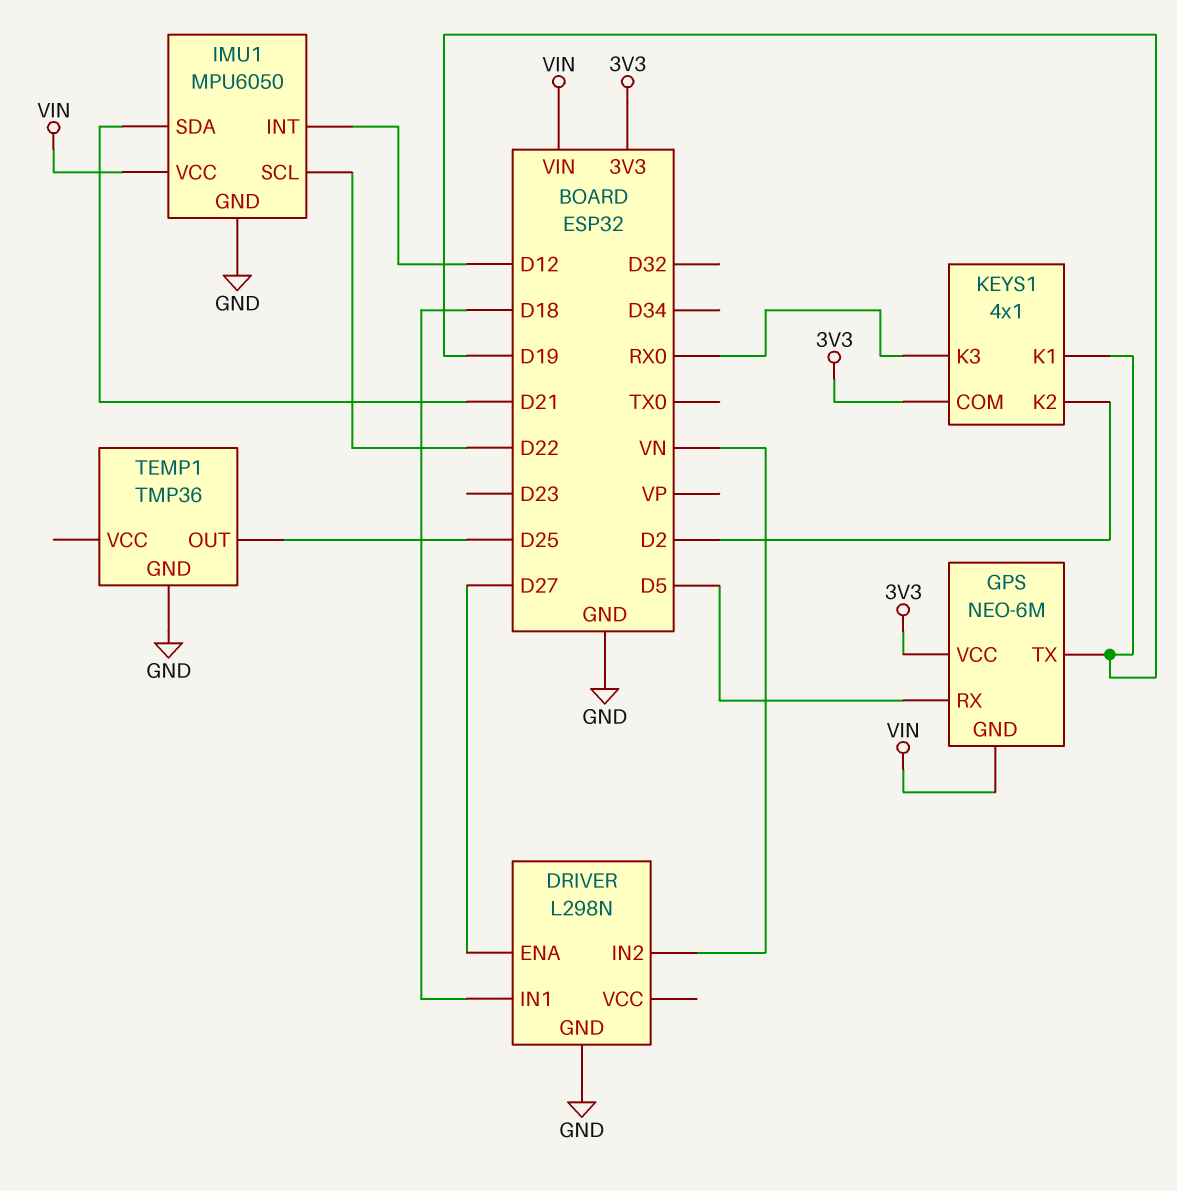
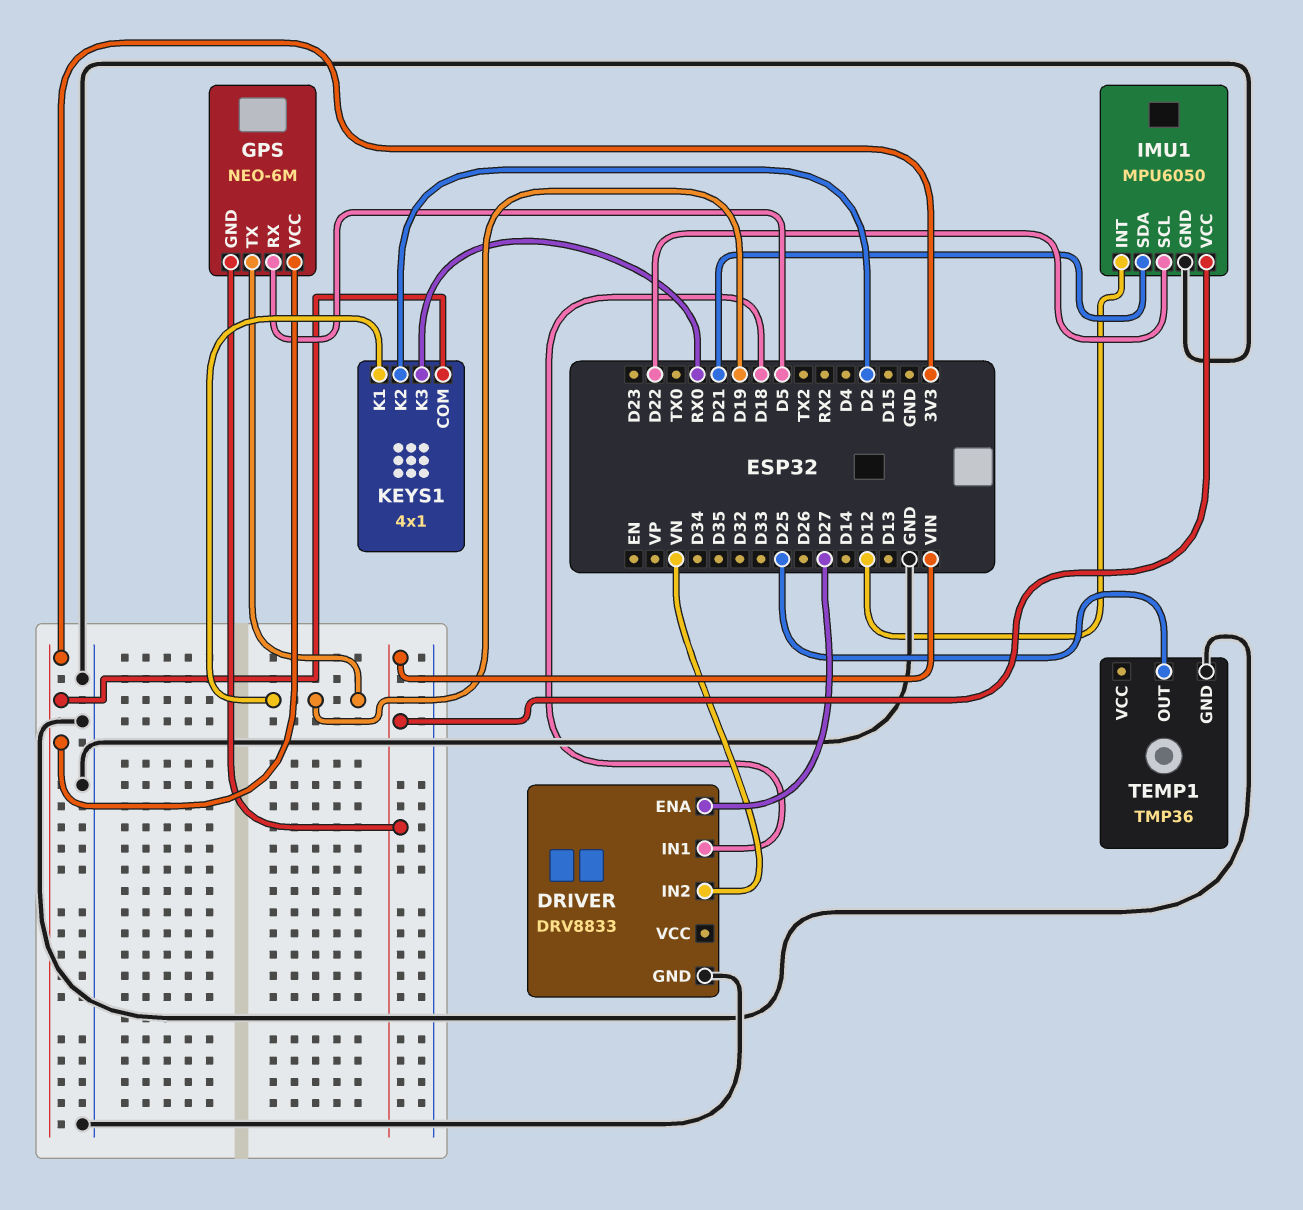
DRIVER: L298N -> DRV8833

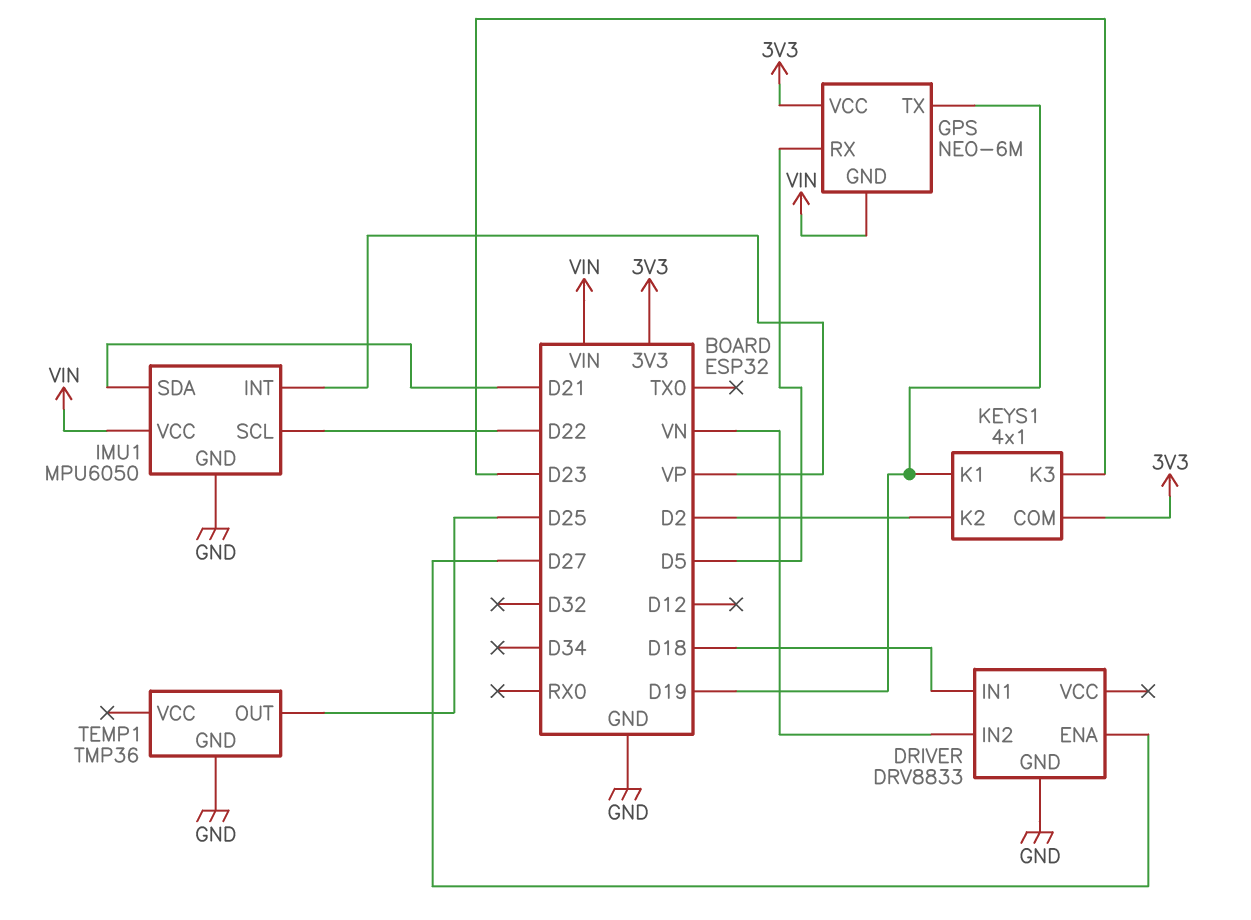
IMU1 pin INT: D12 -> VP
KEYS1 pin K3: RX0 -> D23

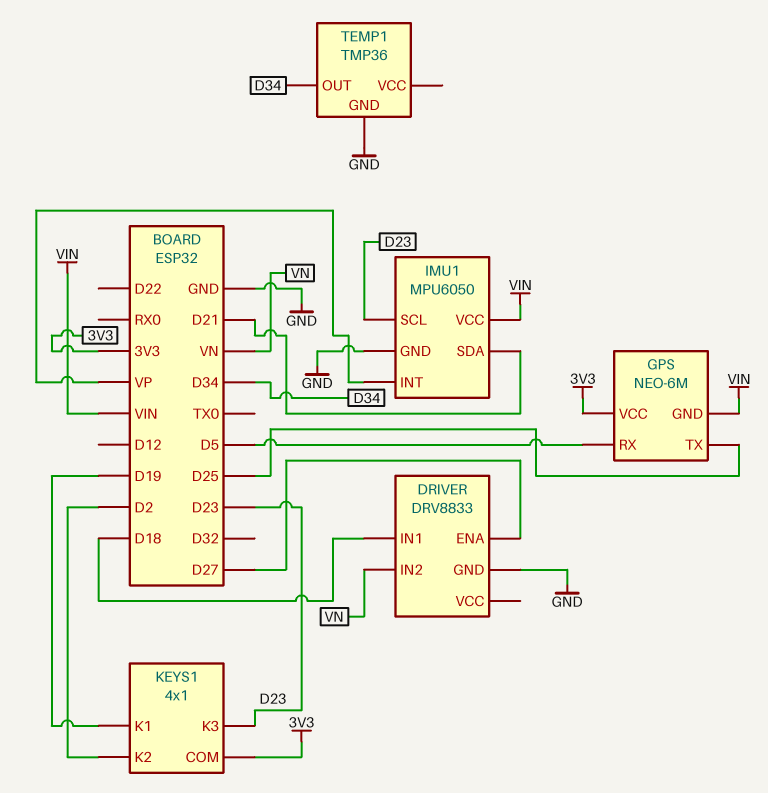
GPS pin TX: D19 -> D25
IMU1 pin SCL: D22 -> D23
TEMP1 pin OUT: D25 -> D34

